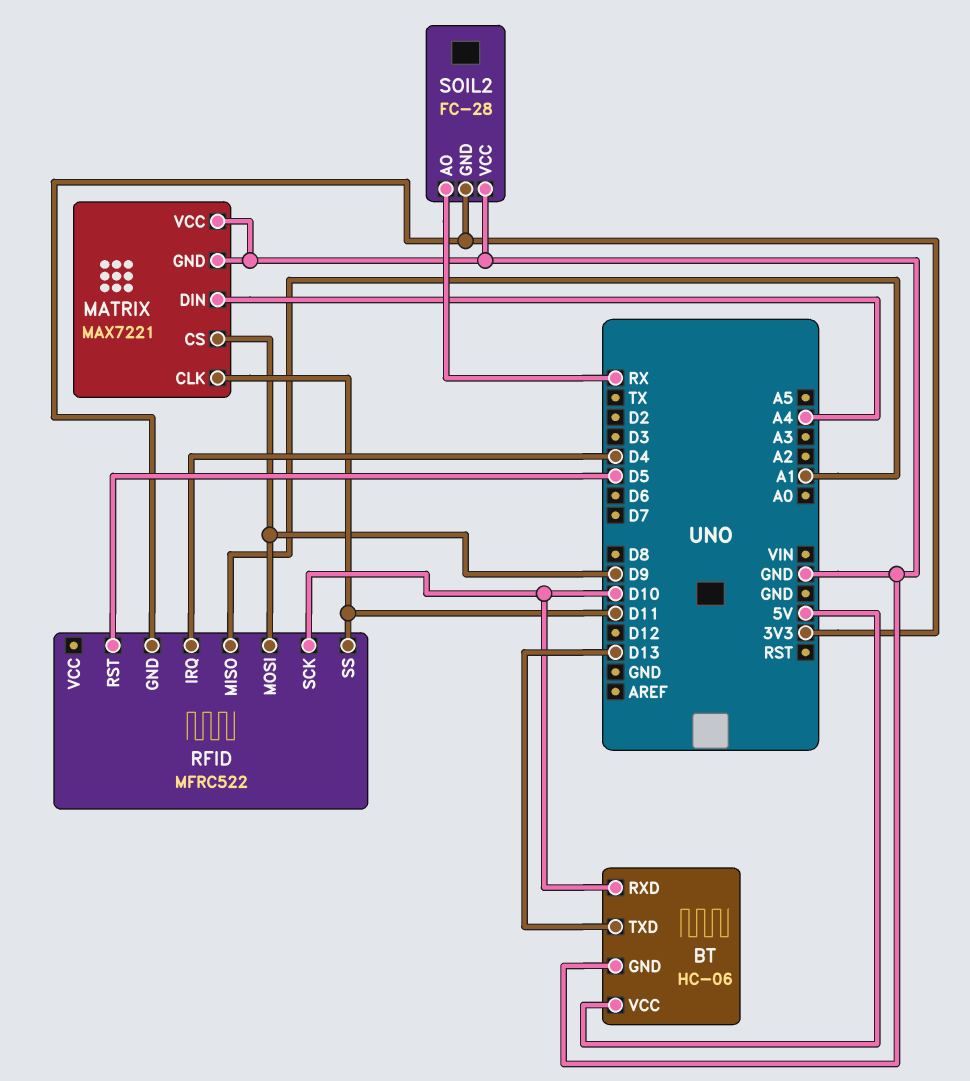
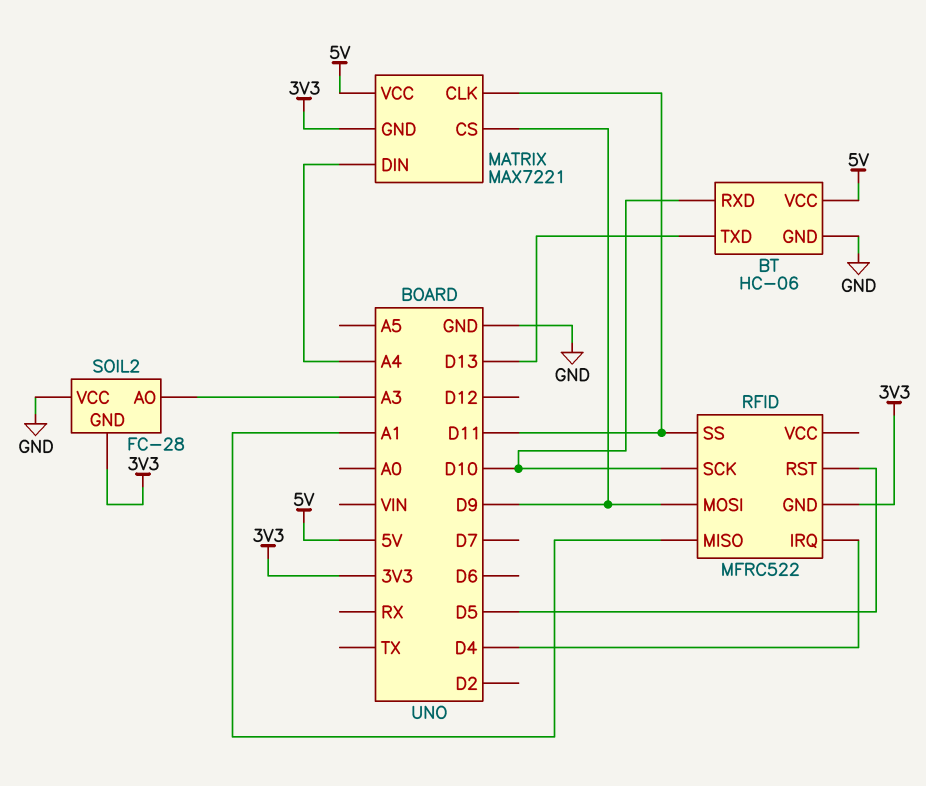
MATRIX pin GND: GND -> 3V3
MATRIX pin VCC: GND -> 5V
SOIL2 pin AO: RX -> A3

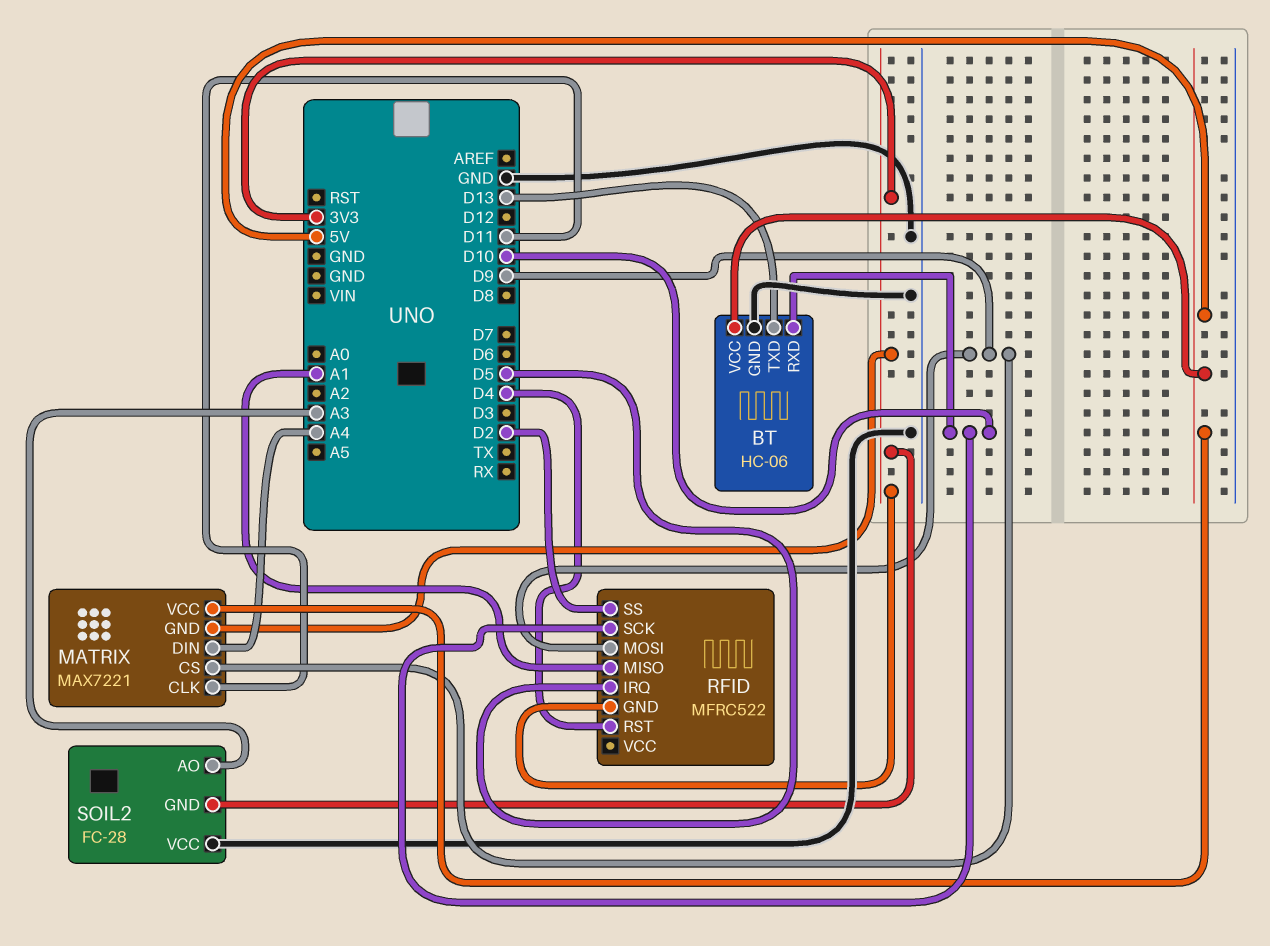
RFID pin IRQ: D4 -> D5
RFID pin RST: D5 -> D4
RFID pin SS: D11 -> D2

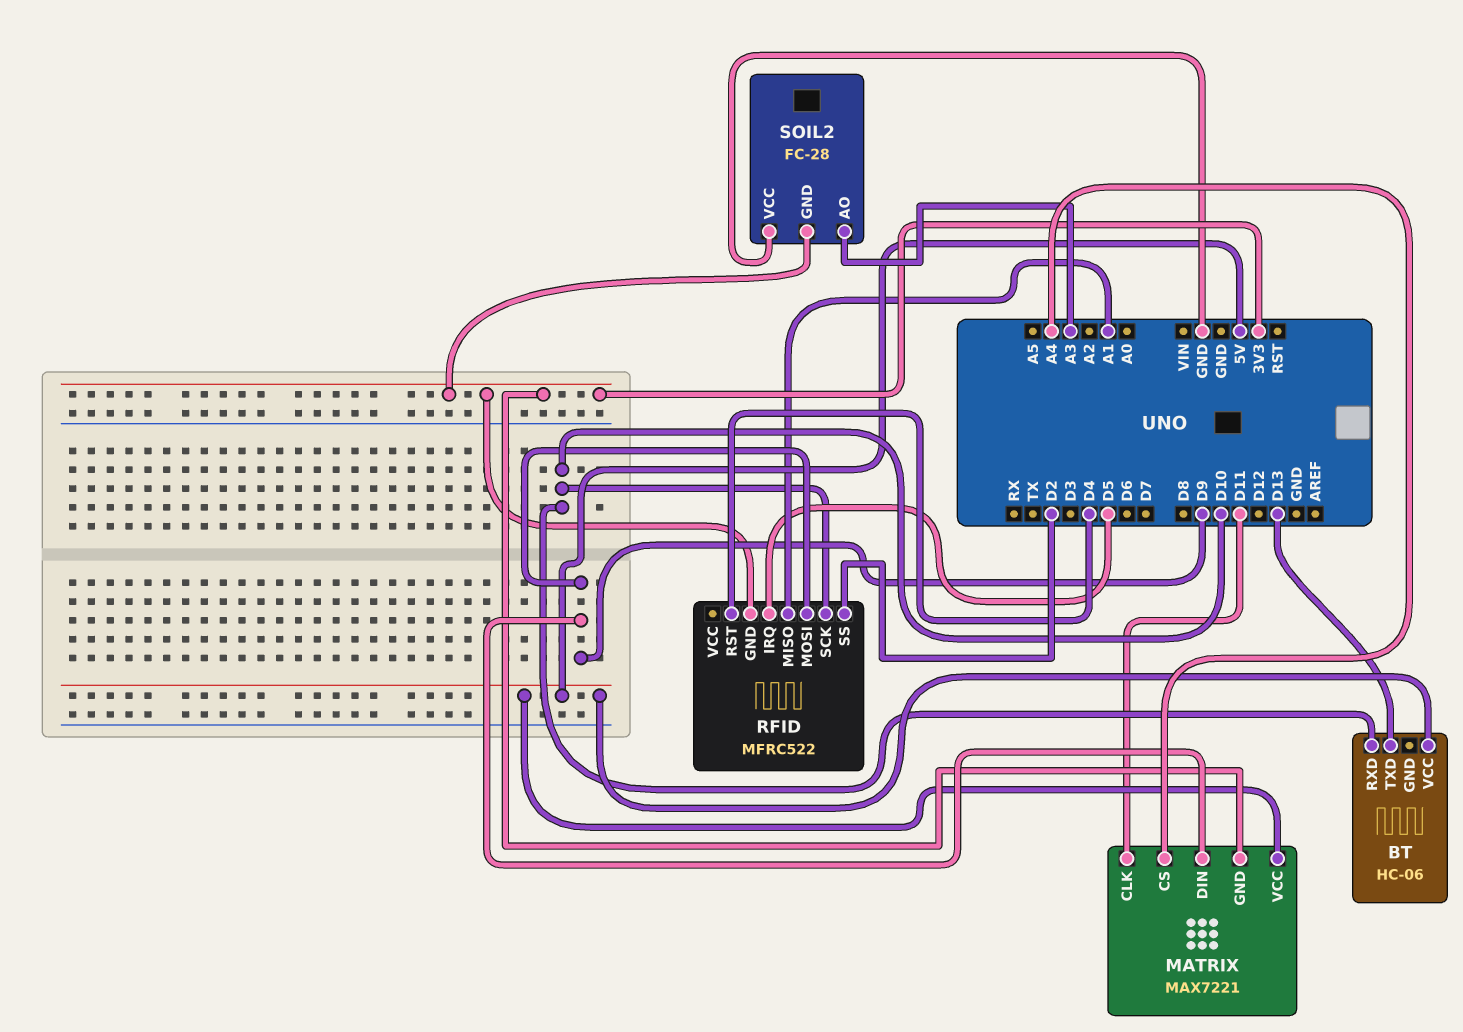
BT pin GND: GND -> none
MATRIX pin CS: D9 -> A4
MATRIX pin DIN: A4 -> D9

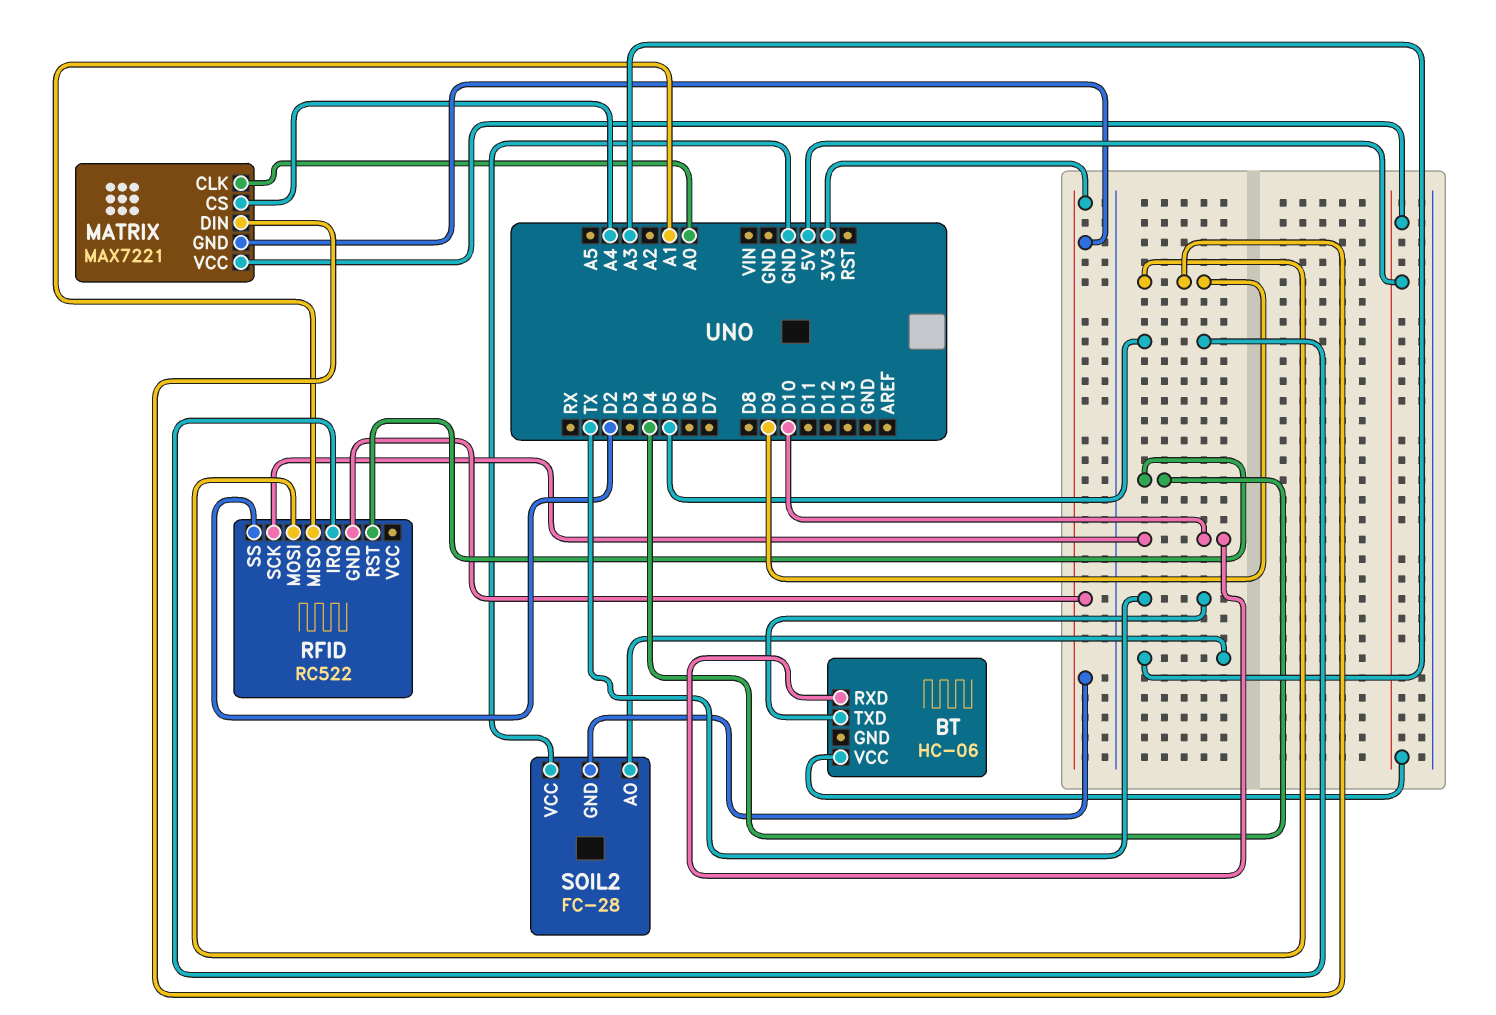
BT pin TXD: D13 -> TX
MATRIX pin CLK: D11 -> A0
RFID: MFRC522 -> RC522

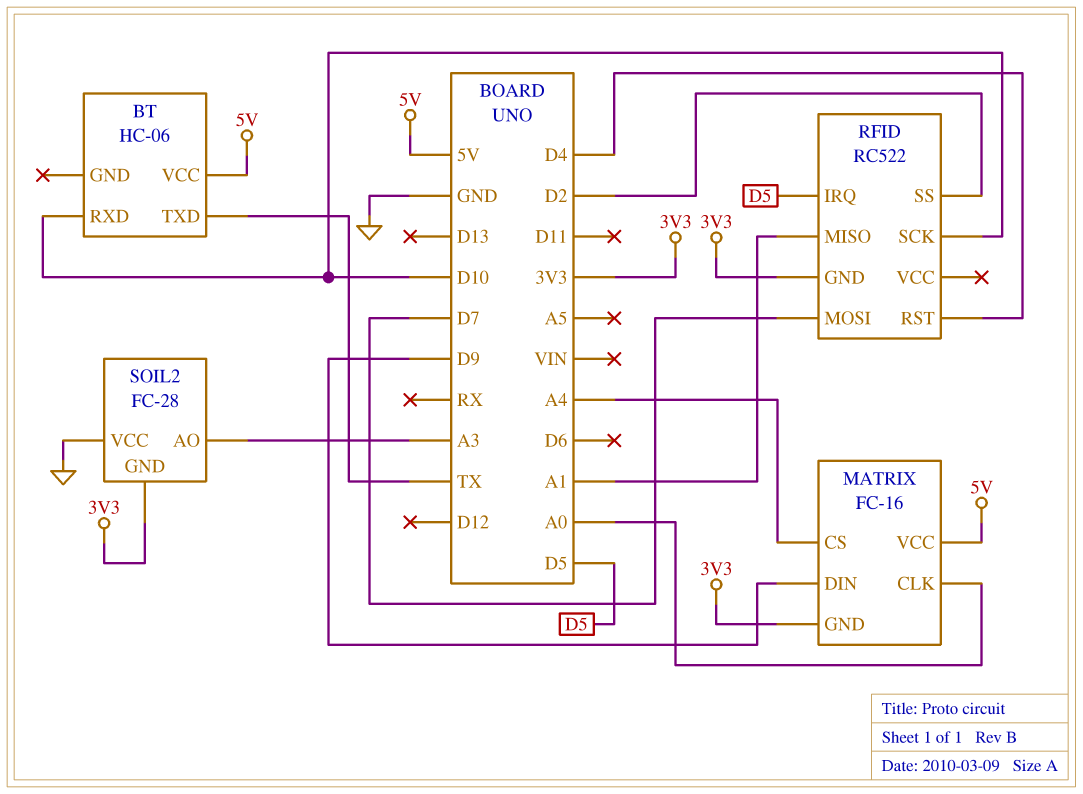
MATRIX: MAX7221 -> FC-16
RFID pin MOSI: D9 -> D7

